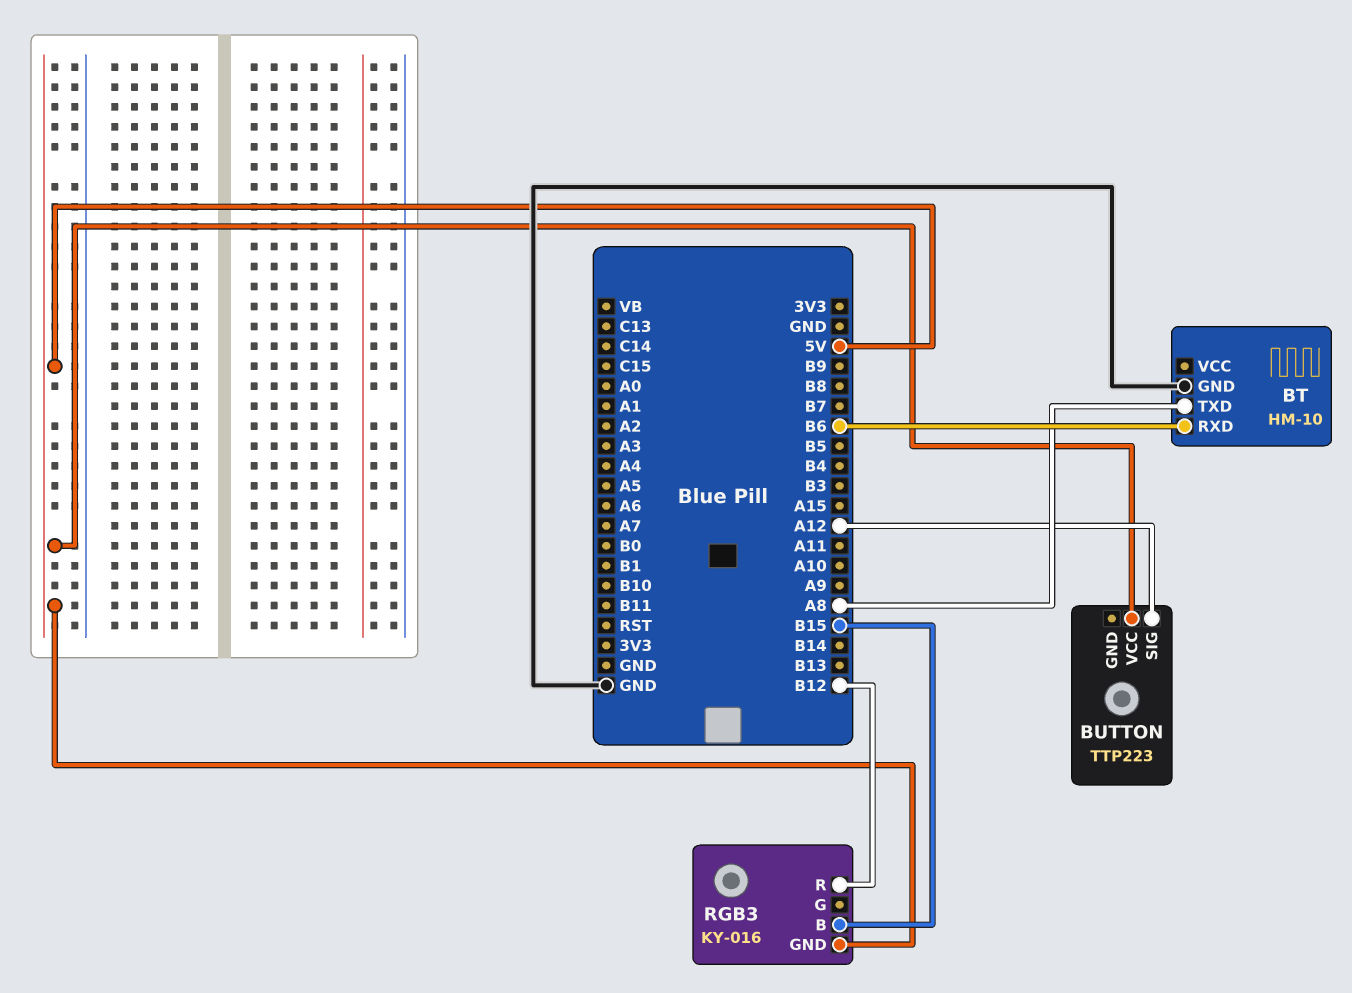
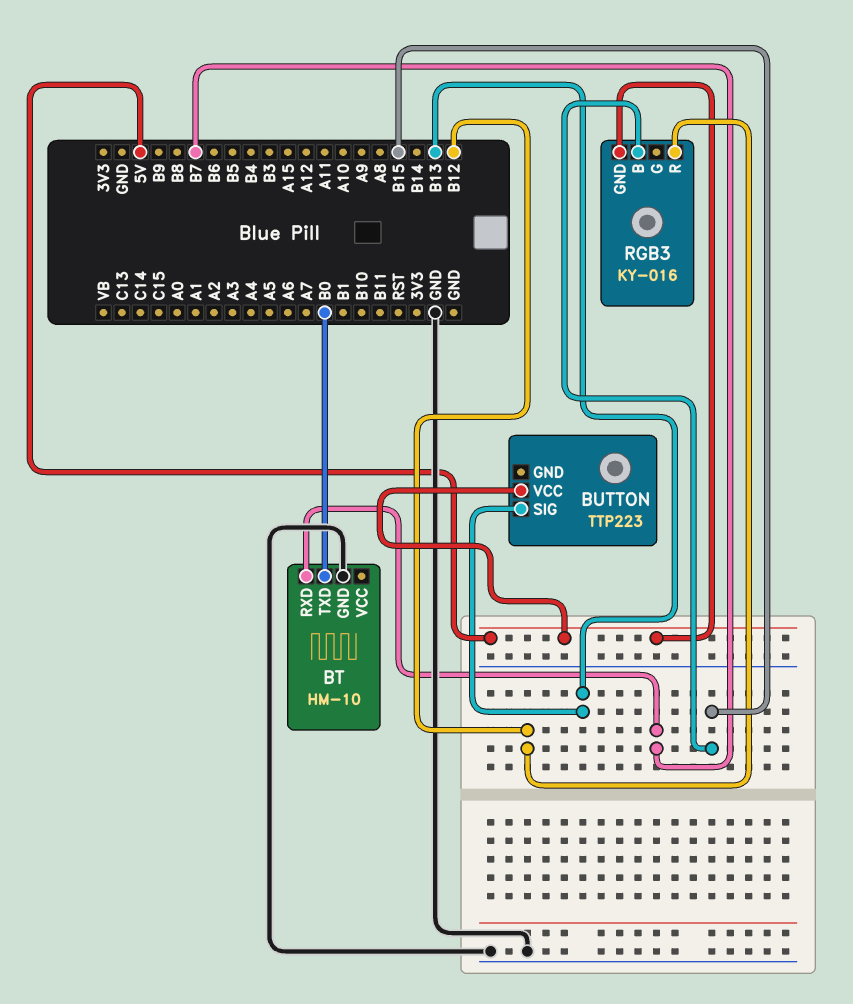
BT pin RXD: B6 -> B7
BT pin TXD: A8 -> B0
BUTTON pin SIG: A12 -> B13

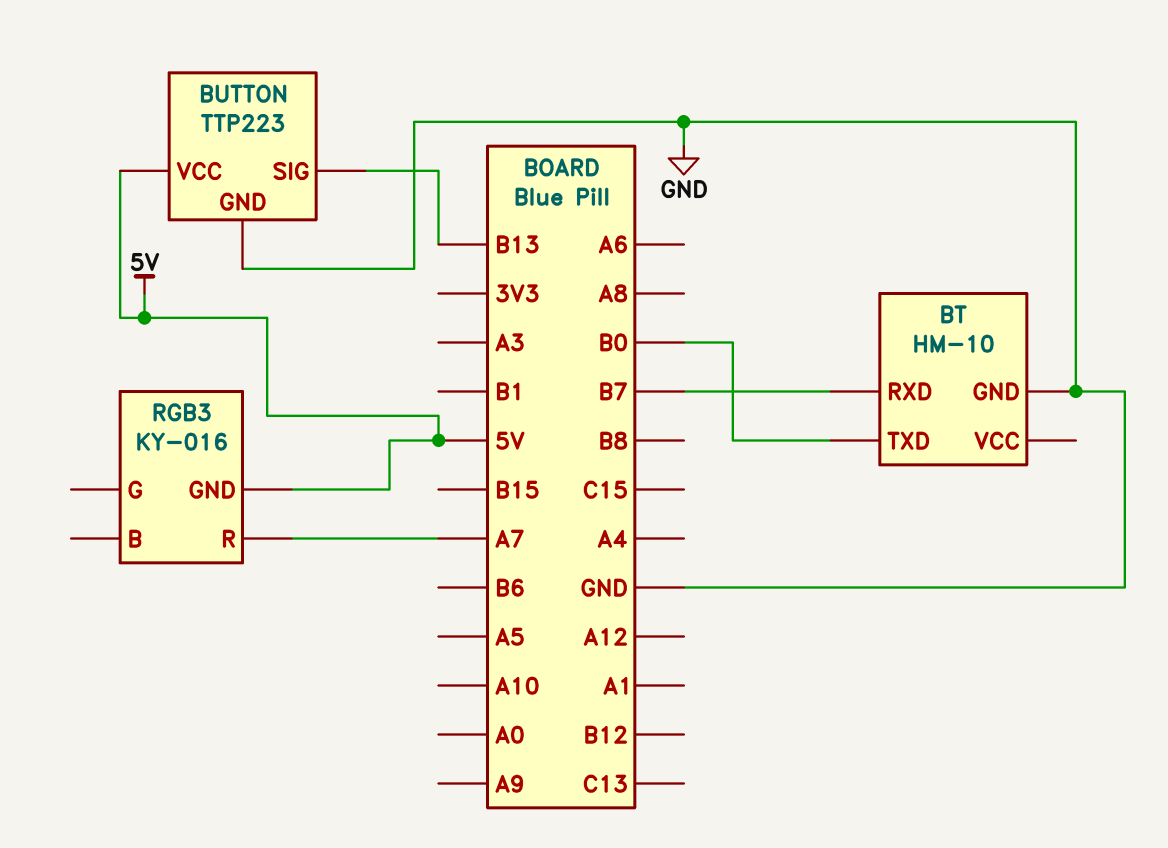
BUTTON pin GND: none -> GND
RGB3 pin B: B15 -> none
RGB3 pin R: B12 -> A7

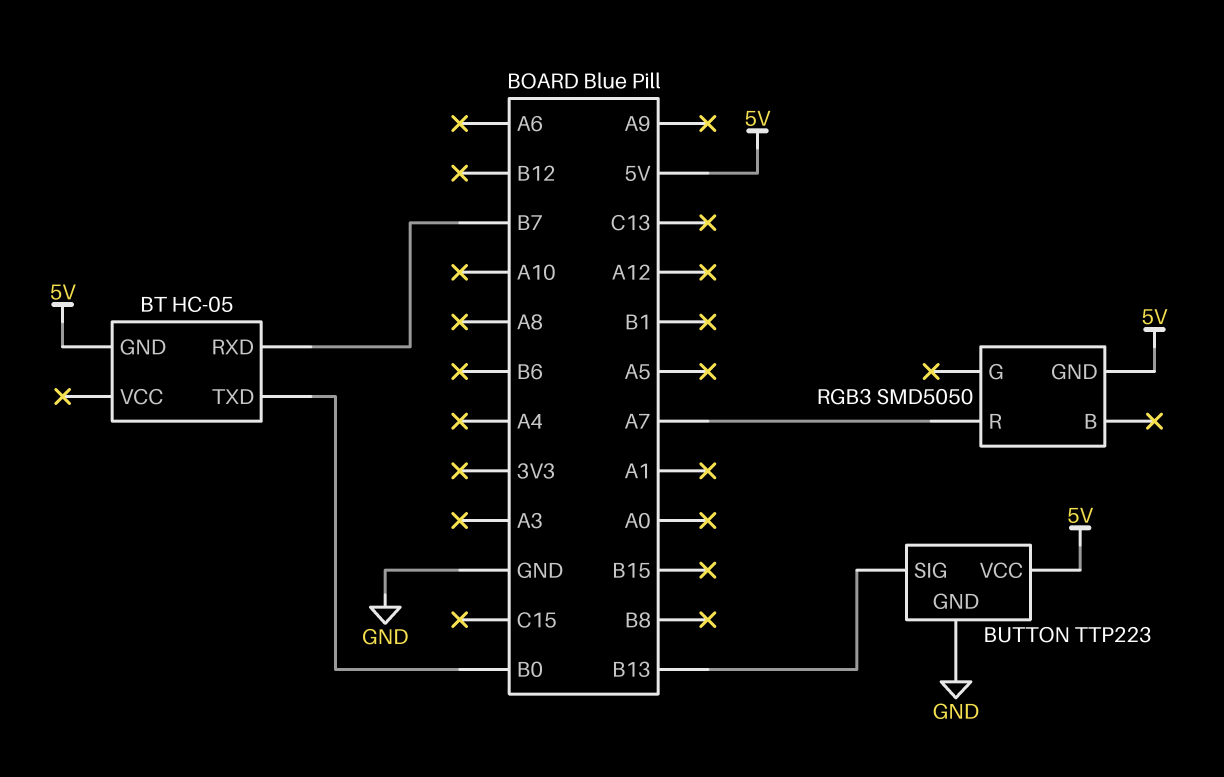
BT: HM-10 -> HC-05
BT pin GND: GND -> 5V
RGB3: KY-016 -> SMD5050

